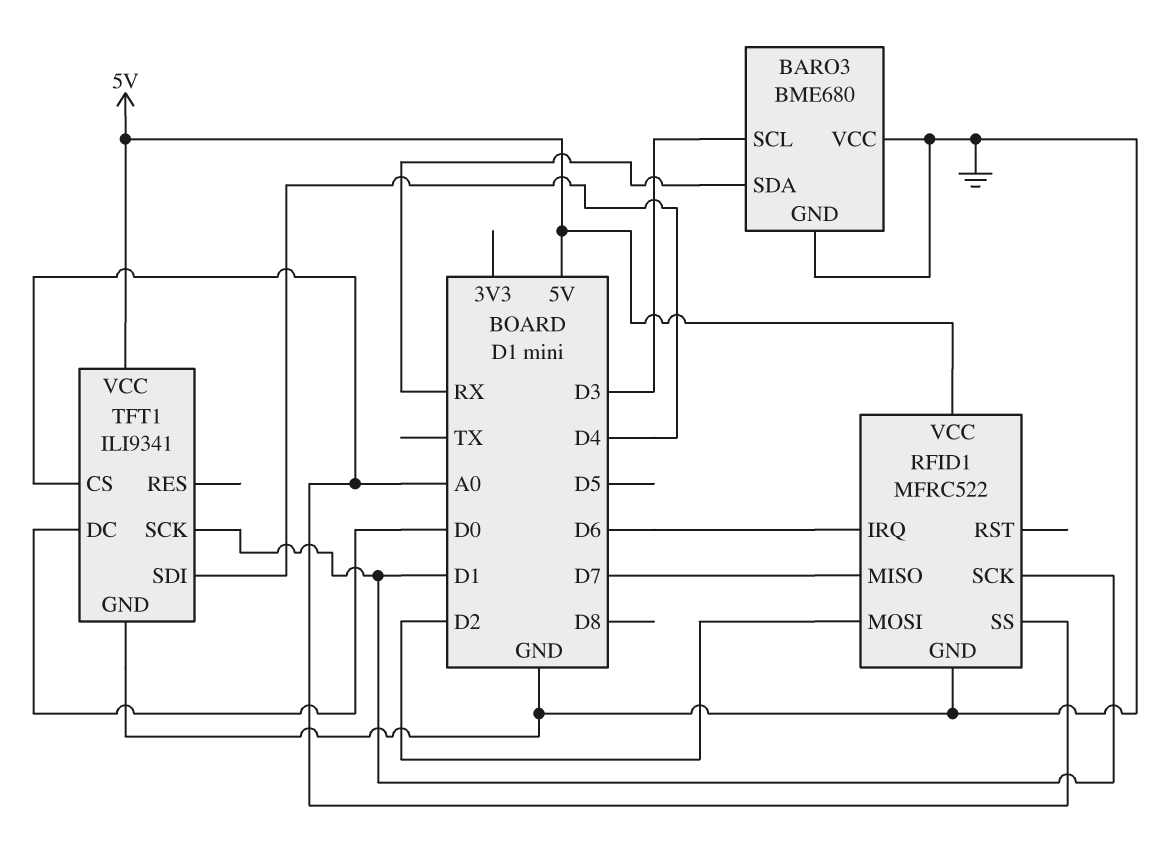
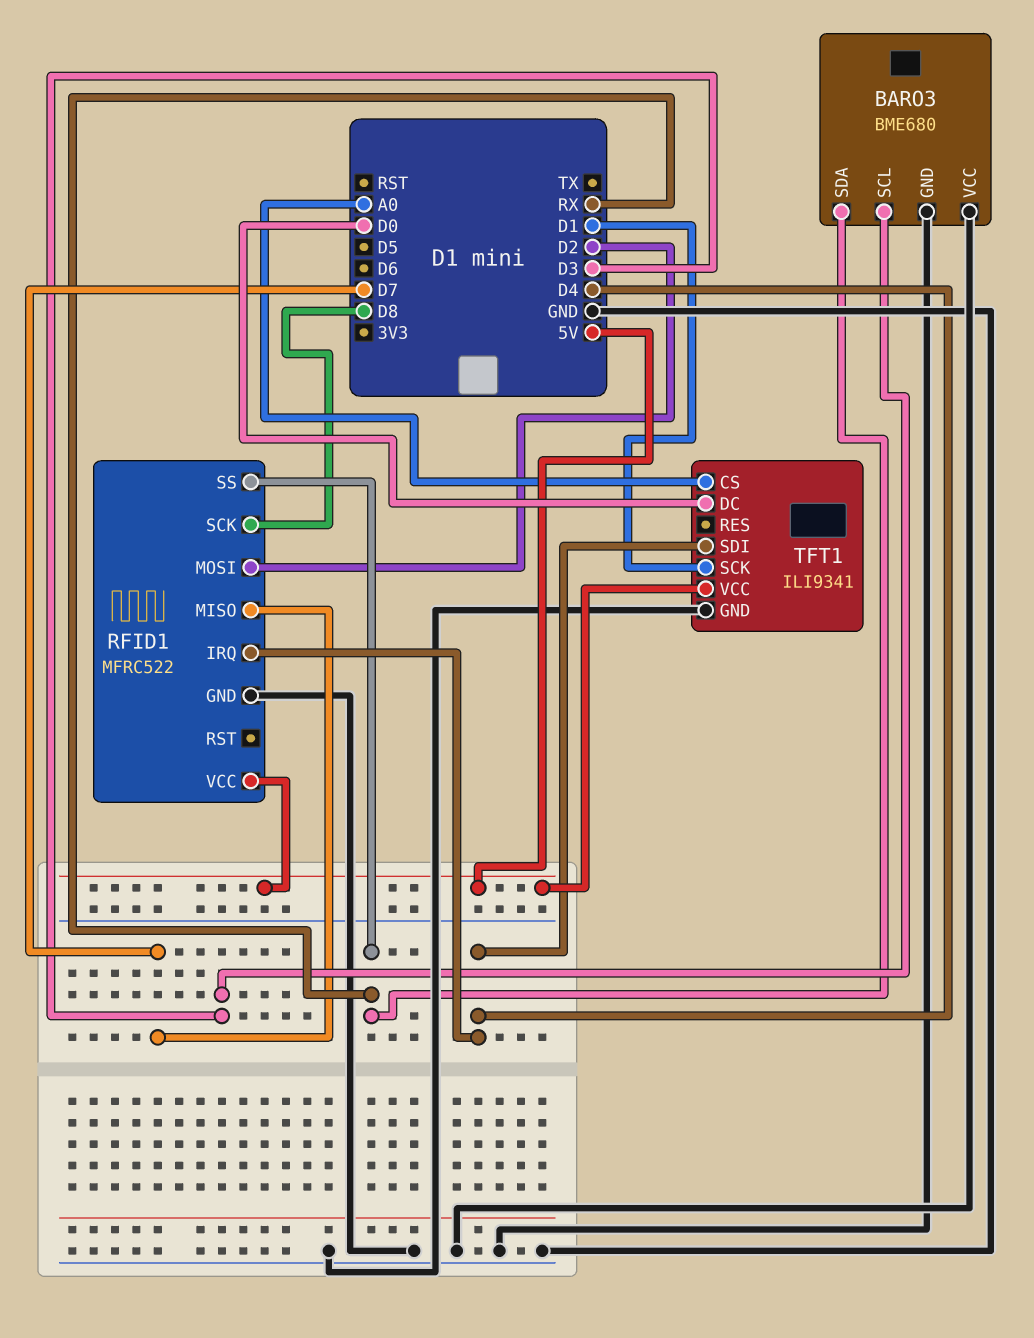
RFID1 pin IRQ: D6 -> D4
RFID1 pin SCK: D1 -> D8
RFID1 pin SS: A0 -> RX

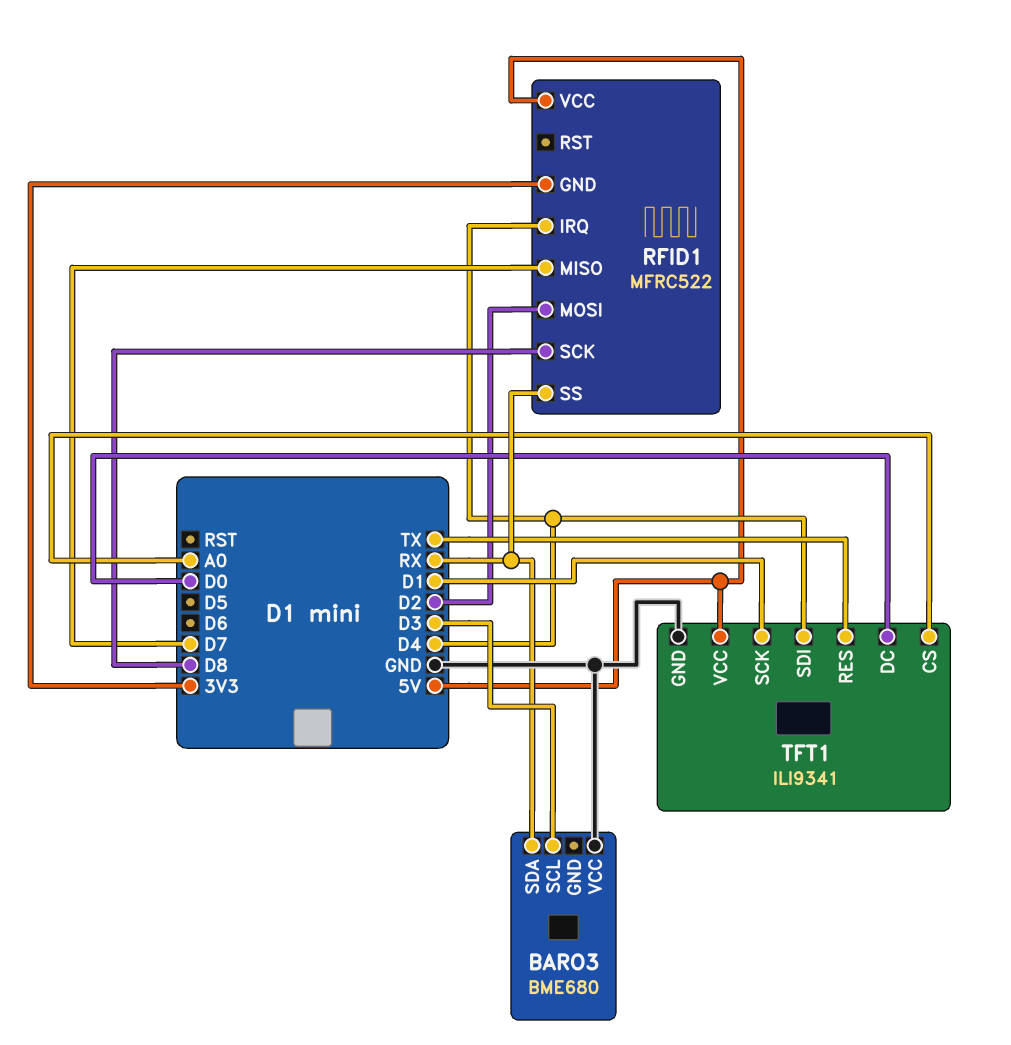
BARO3 pin GND: GND -> none
RFID1 pin GND: GND -> 3V3
TFT1 pin RES: none -> TX

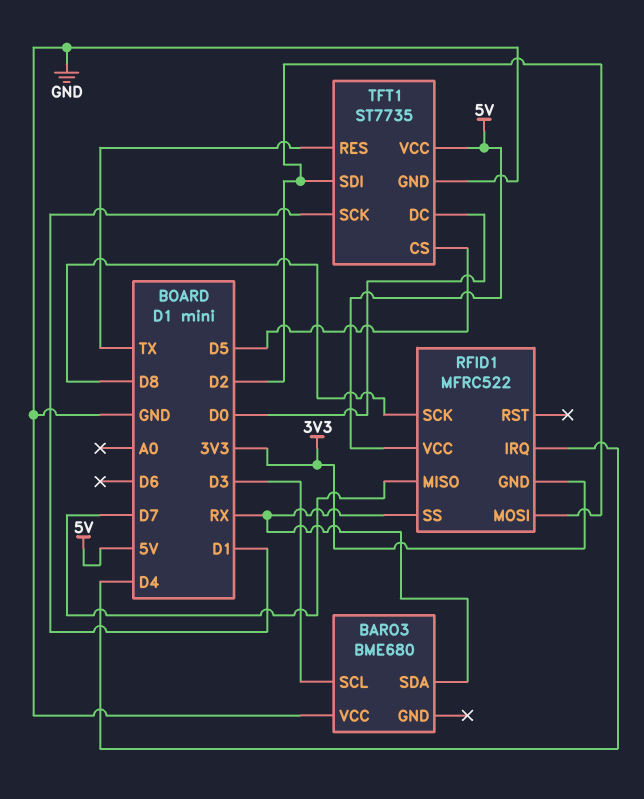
TFT1: ILI9341 -> ST7735
TFT1 pin CS: A0 -> D5
TFT1 pin SDI: D4 -> D2

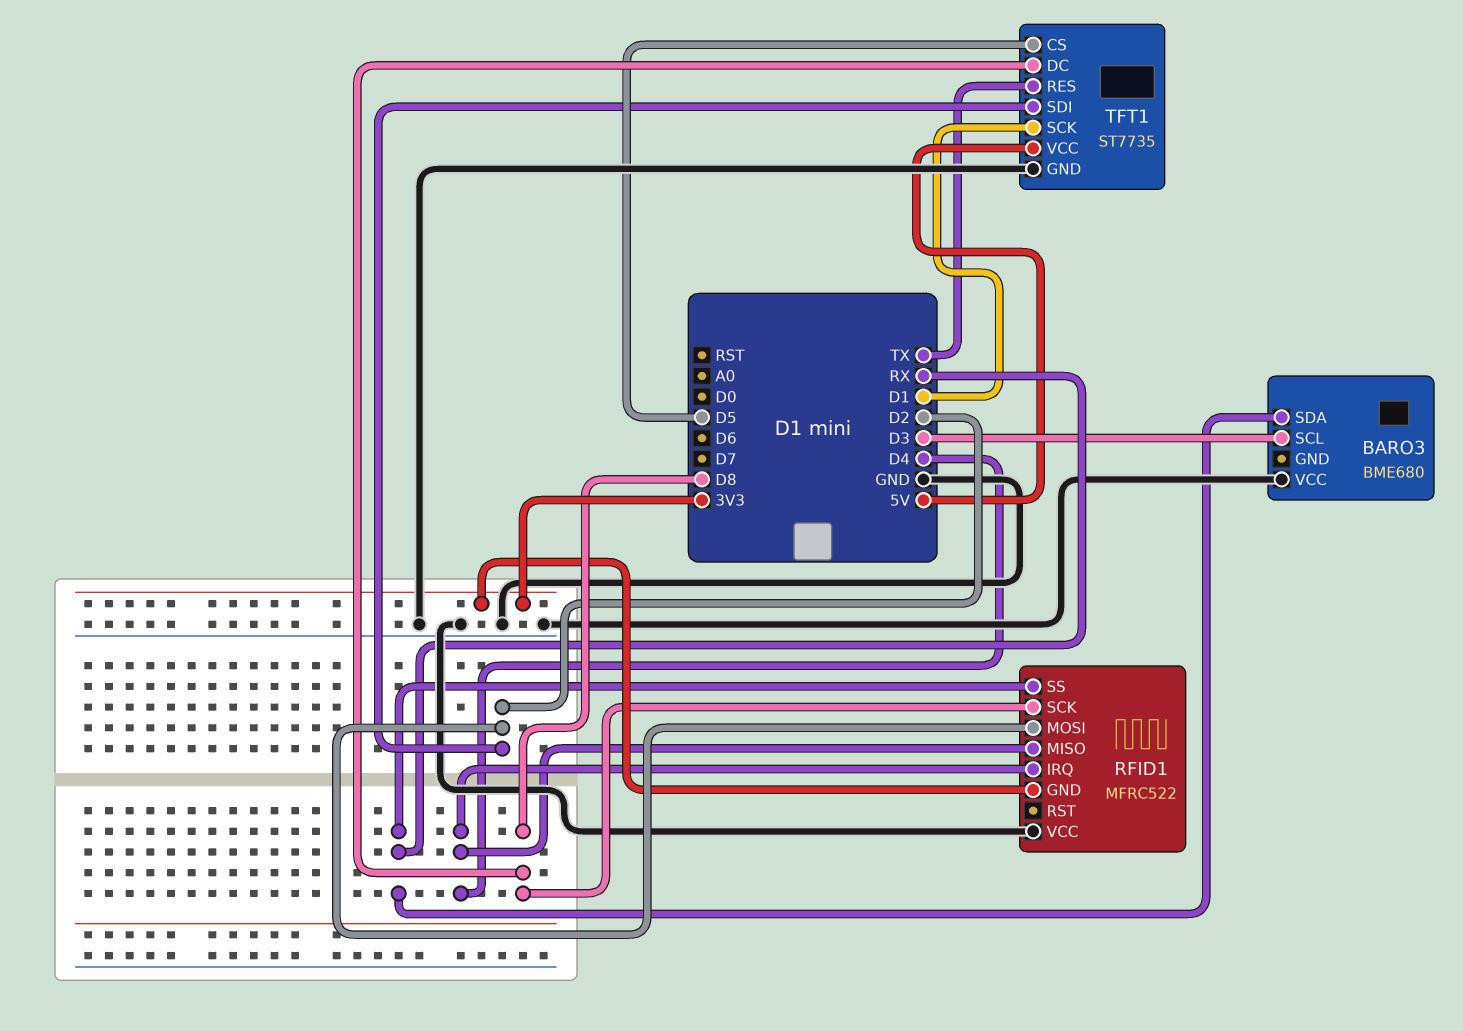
RFID1 pin MISO: D7 -> D4
RFID1 pin VCC: 5V -> GND
TFT1 pin DC: D0 -> D8

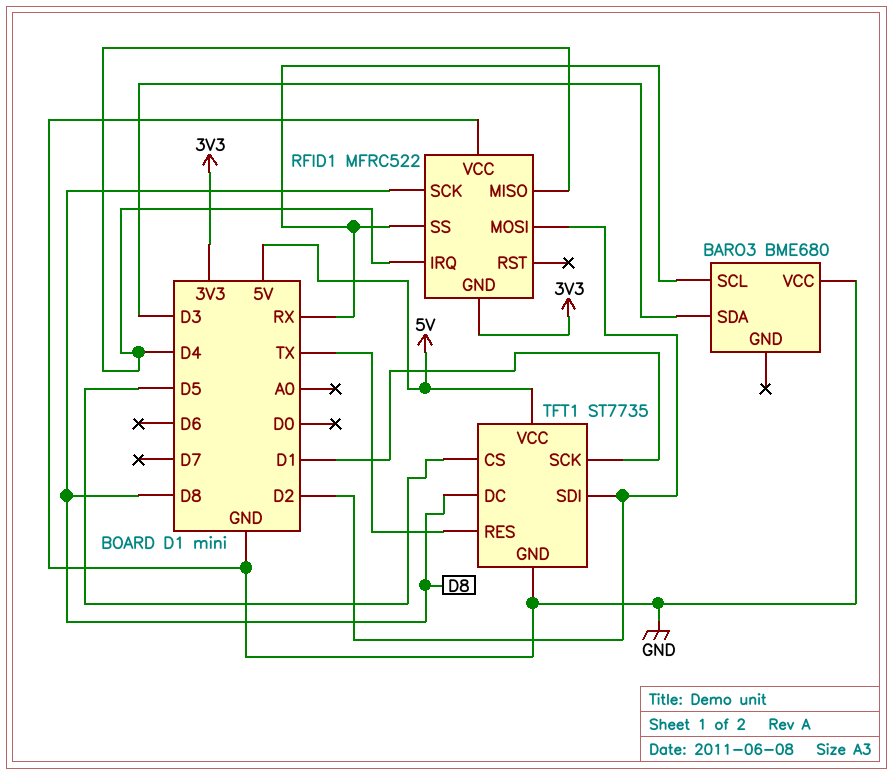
BARO3 pin SCL: D3 -> RX
BARO3 pin SDA: RX -> D3

